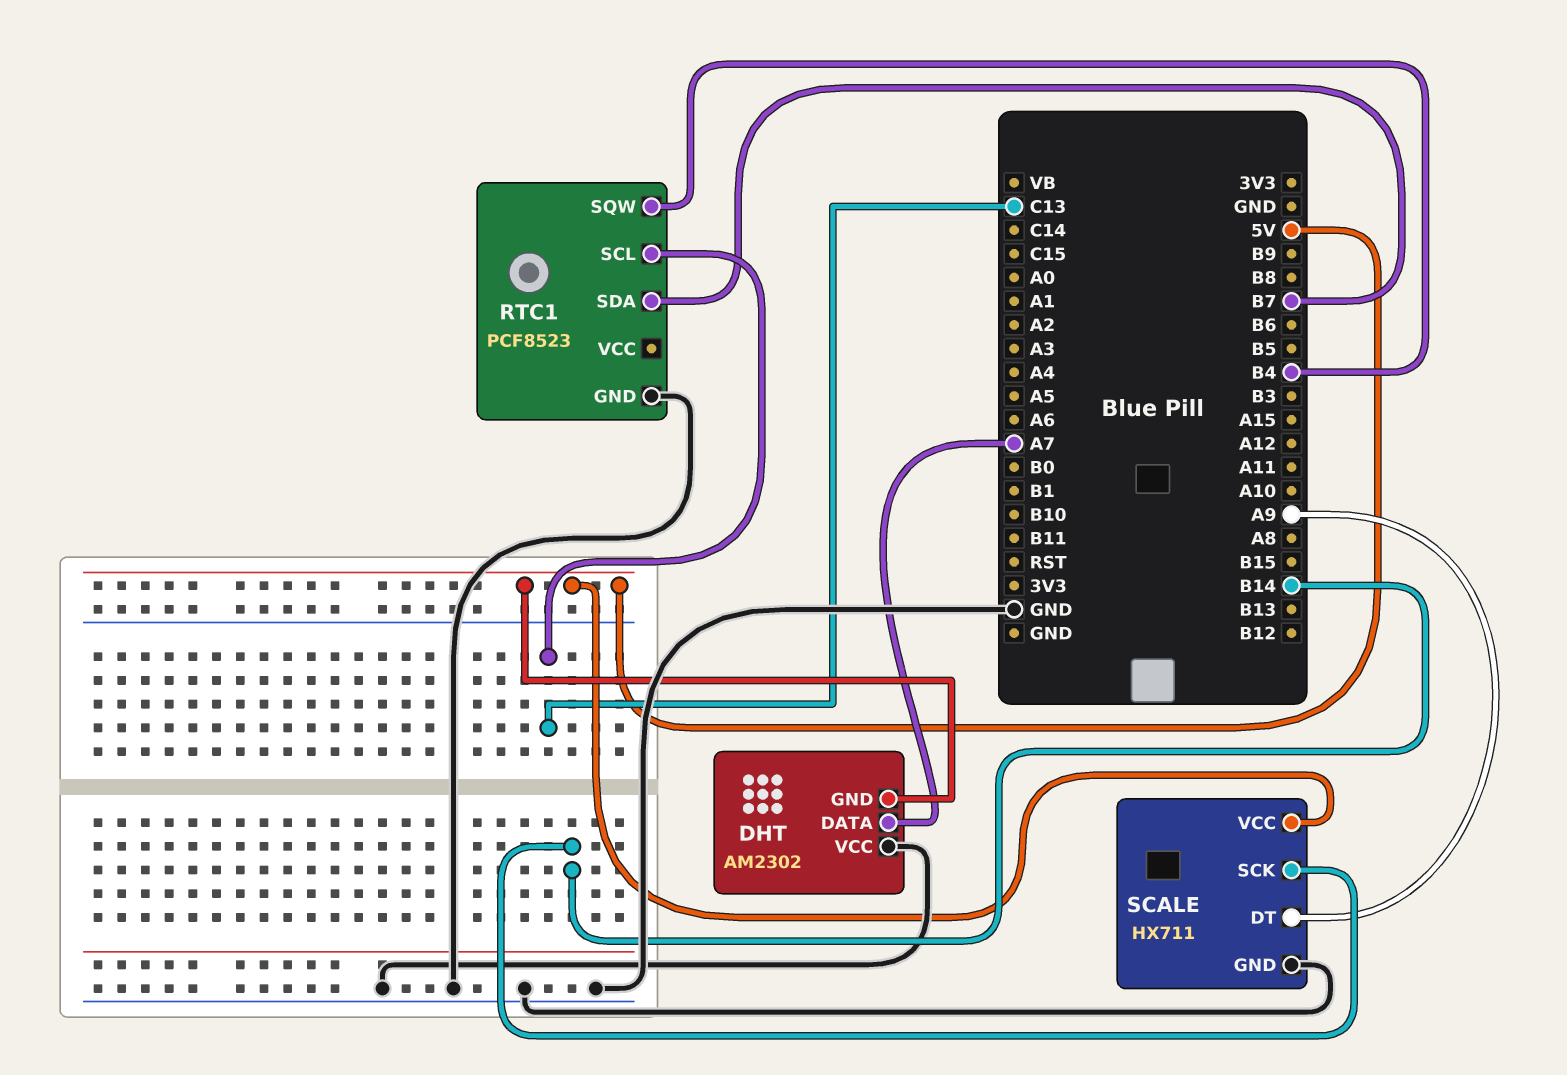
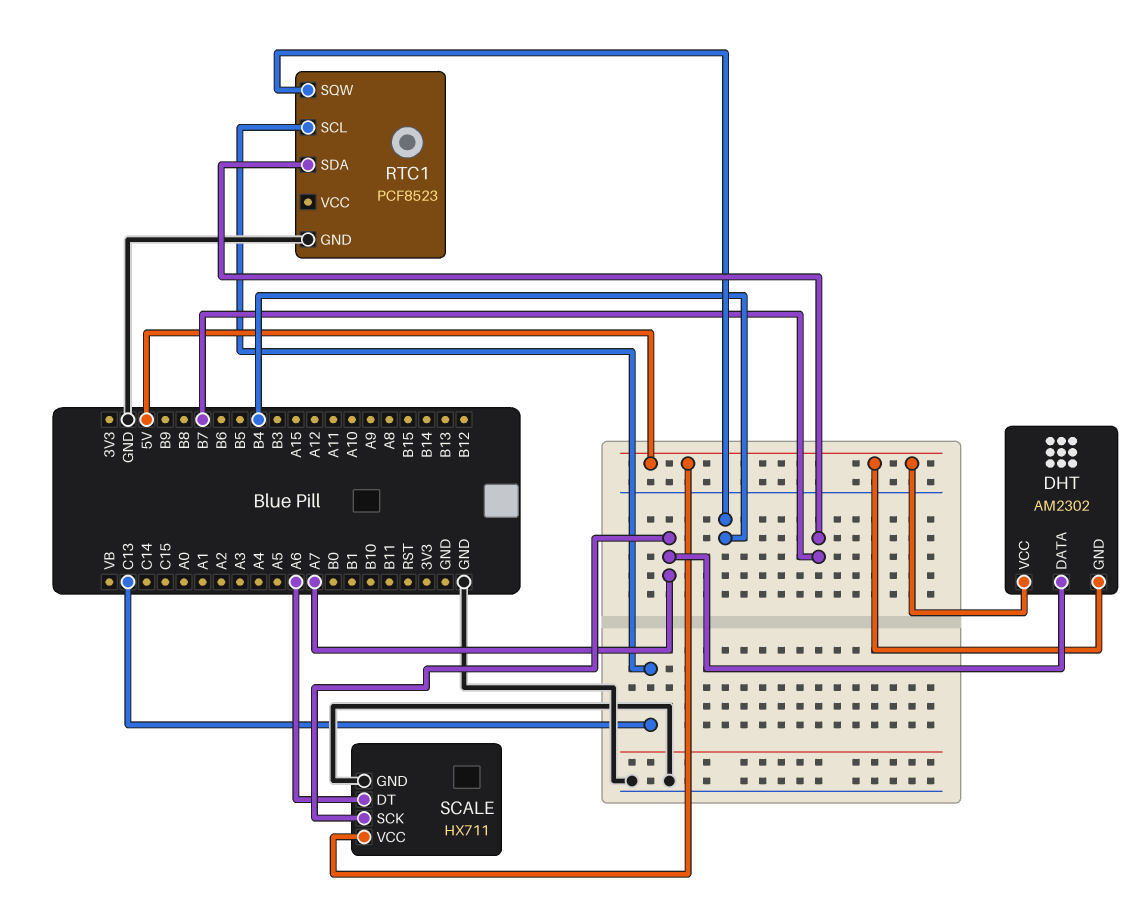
DHT pin VCC: GND -> 5V
SCALE pin DT: A9 -> A6
SCALE pin SCK: B14 -> A7

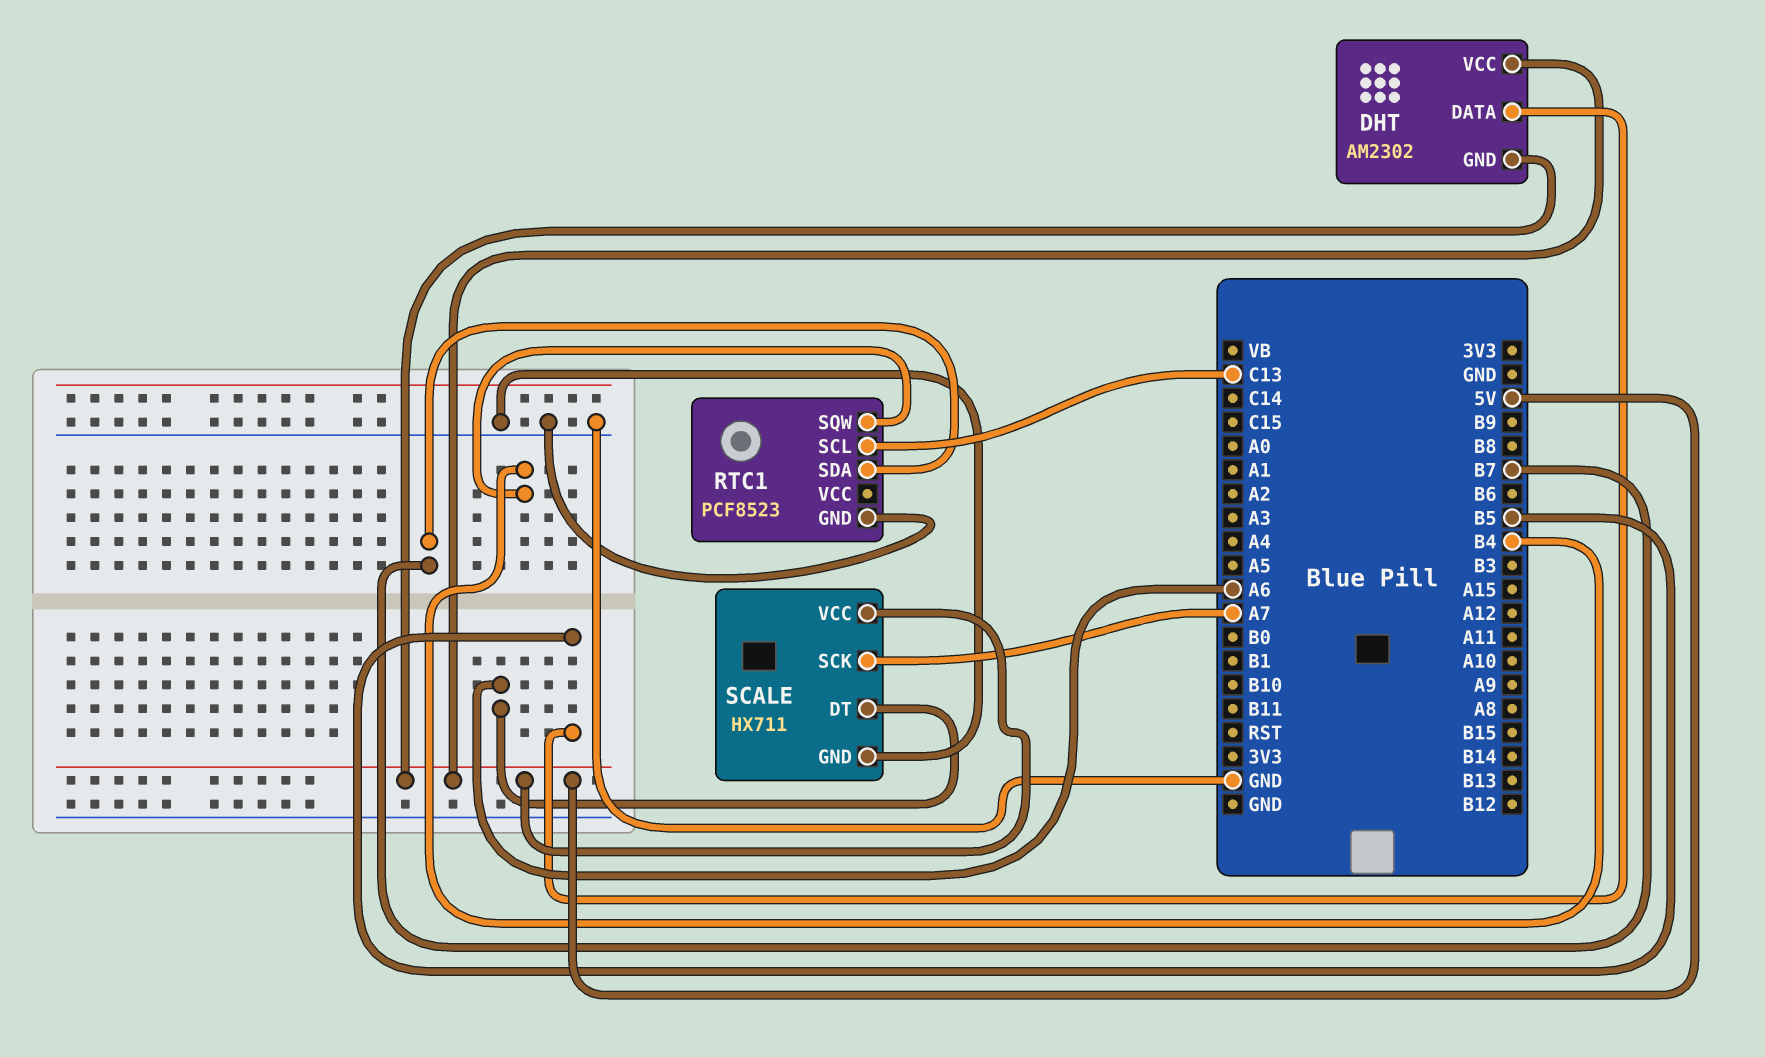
DHT pin DATA: A7 -> B5

